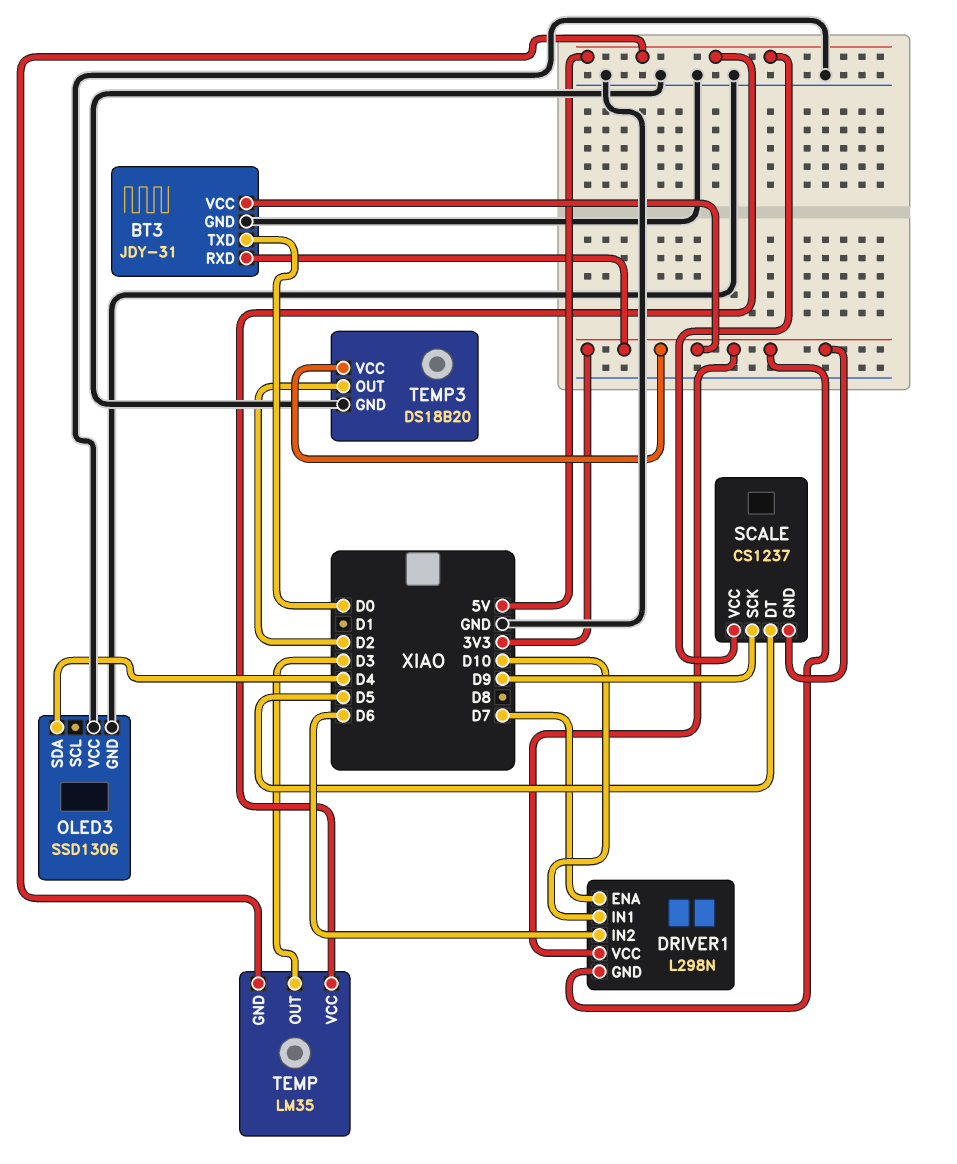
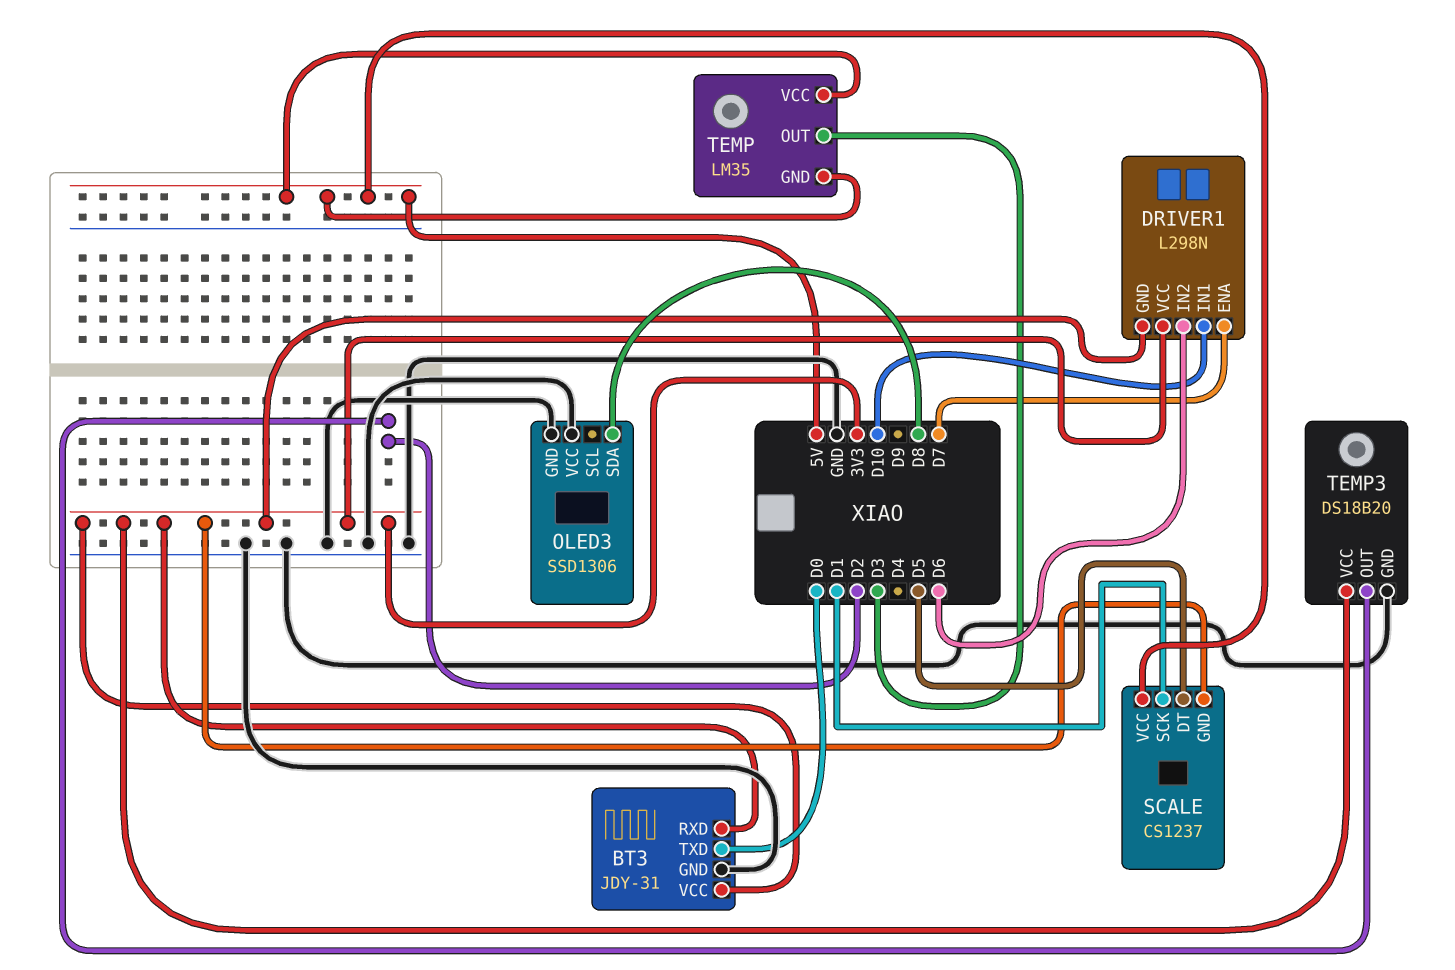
OLED3 pin SDA: D4 -> D8
SCALE pin SCK: D9 -> D1

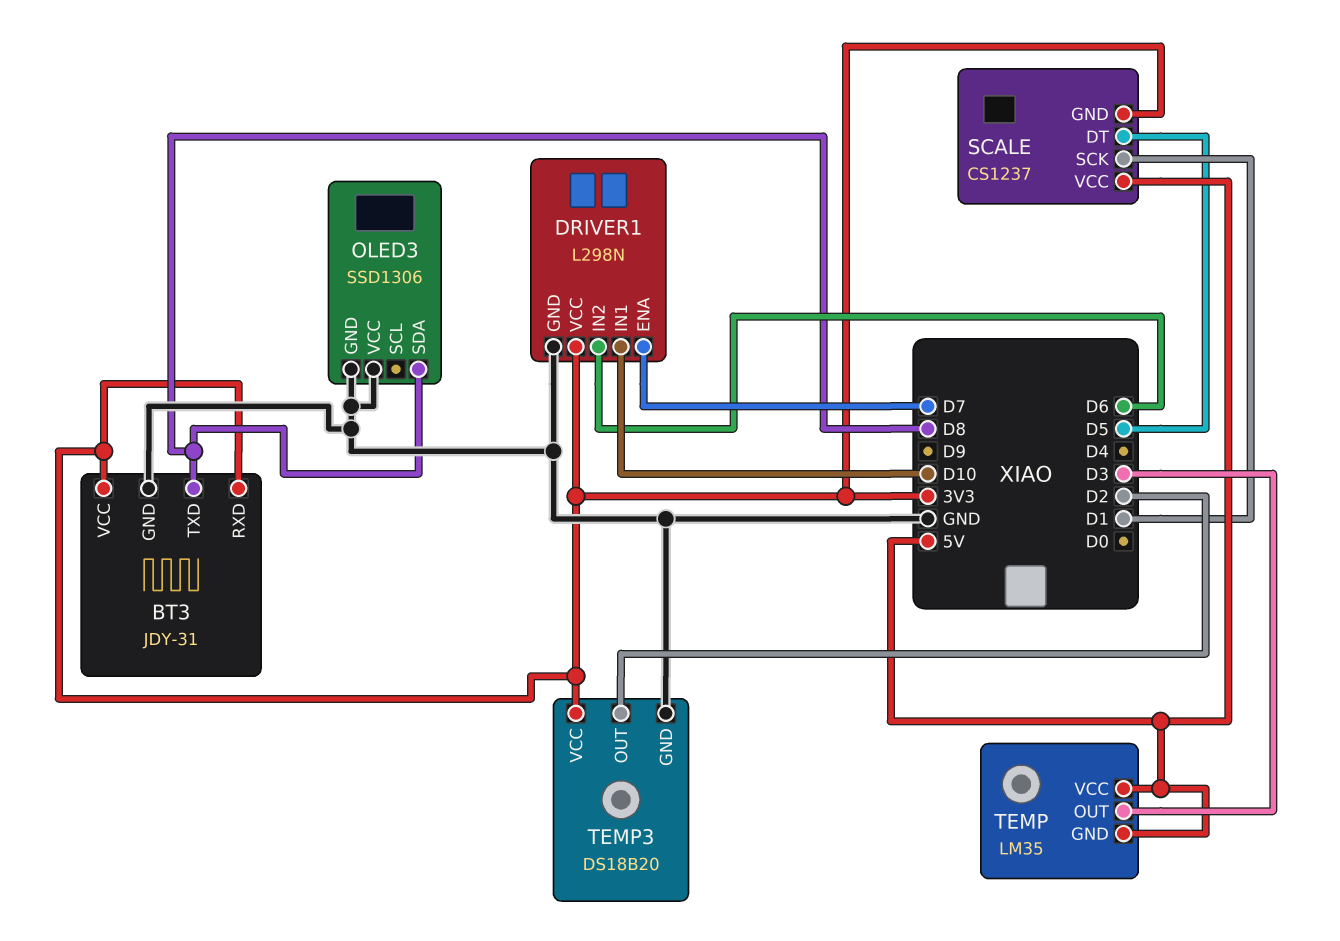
BT3 pin TXD: D0 -> D8
DRIVER1 pin GND: 3V3 -> GND

